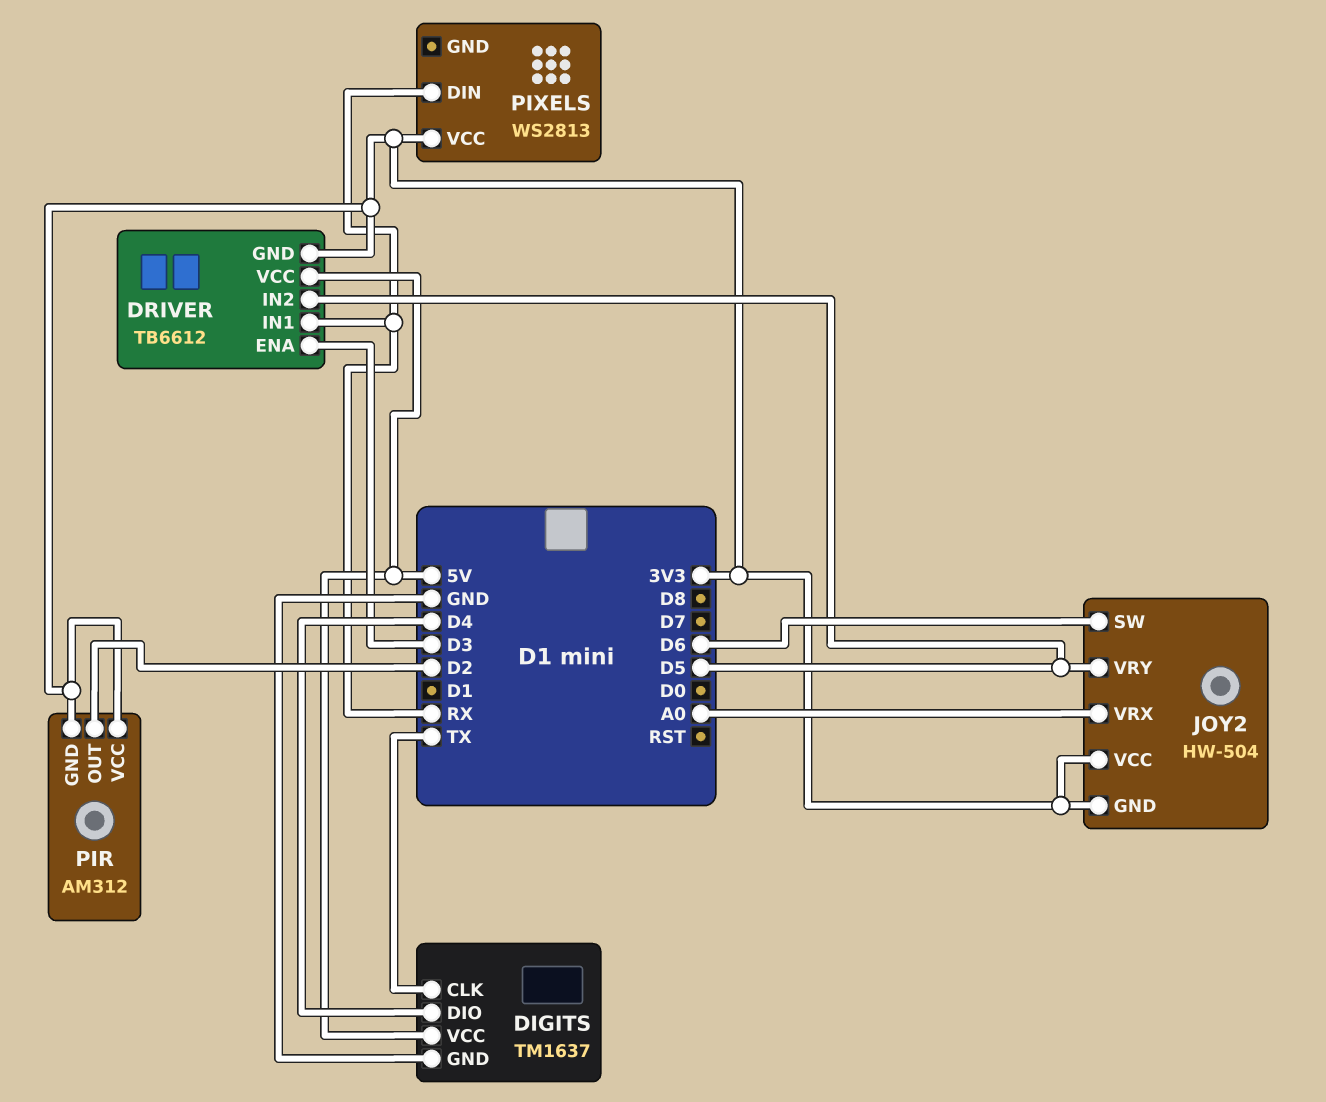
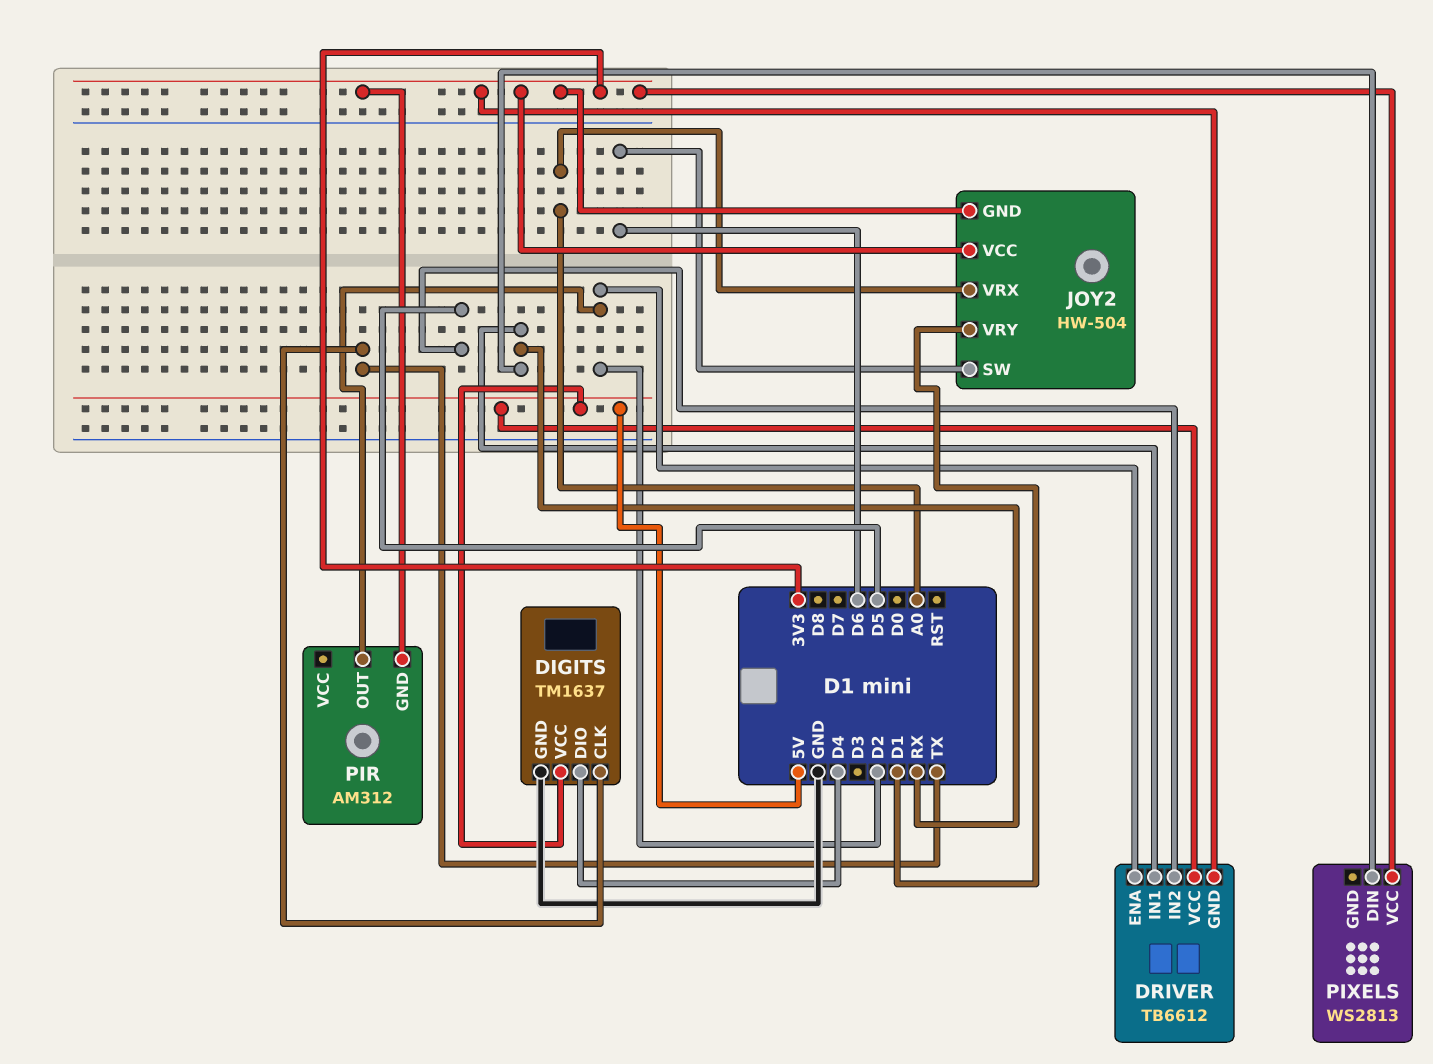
DRIVER pin ENA: D3 -> D2
JOY2 pin VRY: D5 -> D1
PIR pin VCC: 3V3 -> none

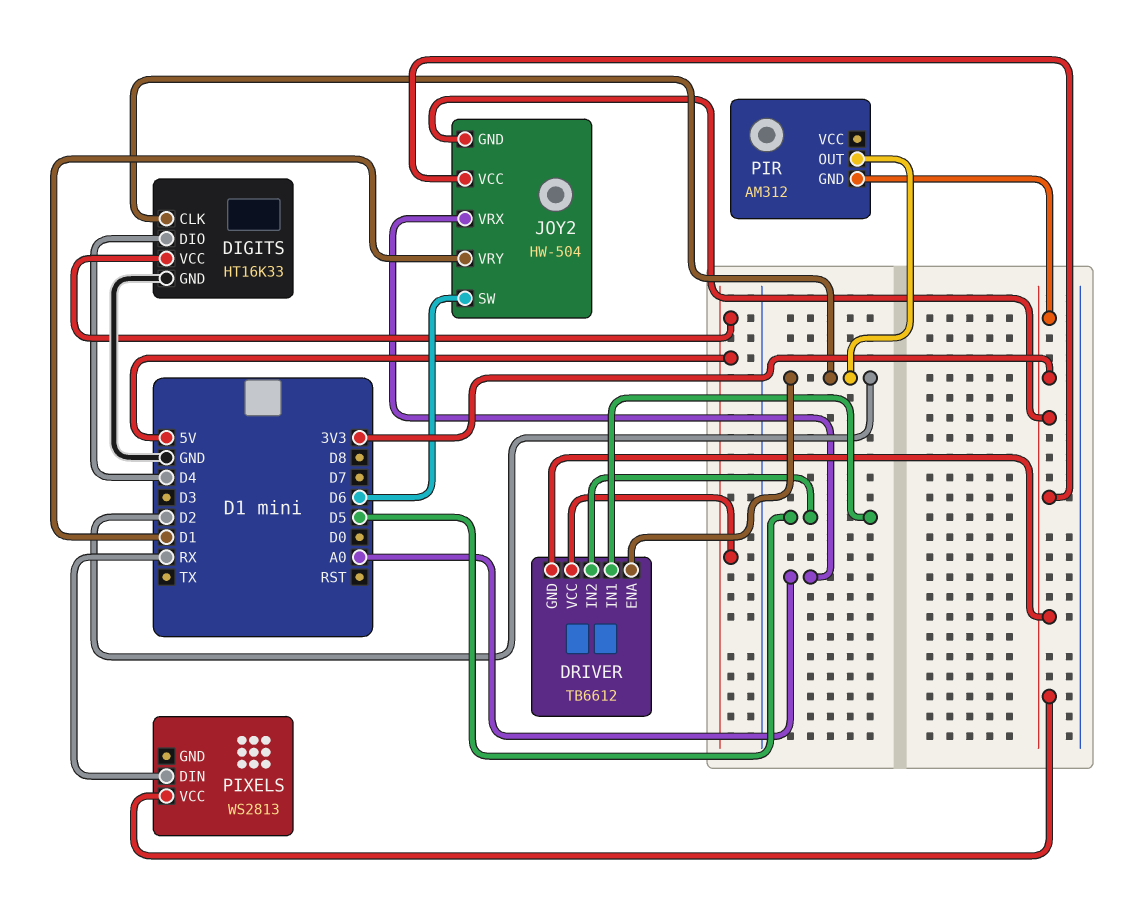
DIGITS: TM1637 -> HT16K33
DIGITS pin CLK: TX -> D2
DRIVER pin IN1: RX -> D5

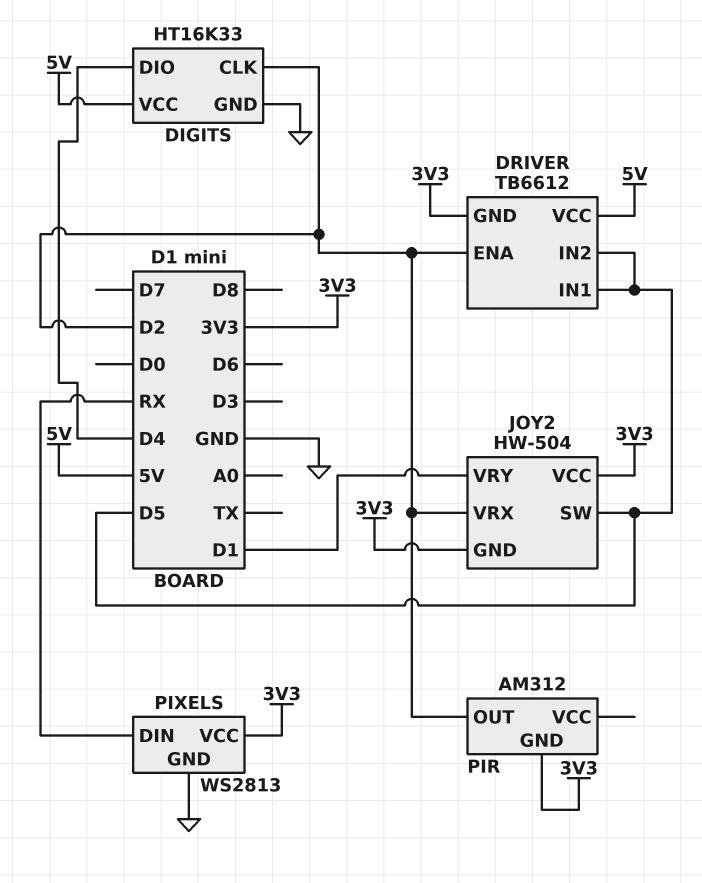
JOY2 pin SW: D6 -> D5
JOY2 pin VRX: A0 -> D2
PIXELS pin GND: none -> GND

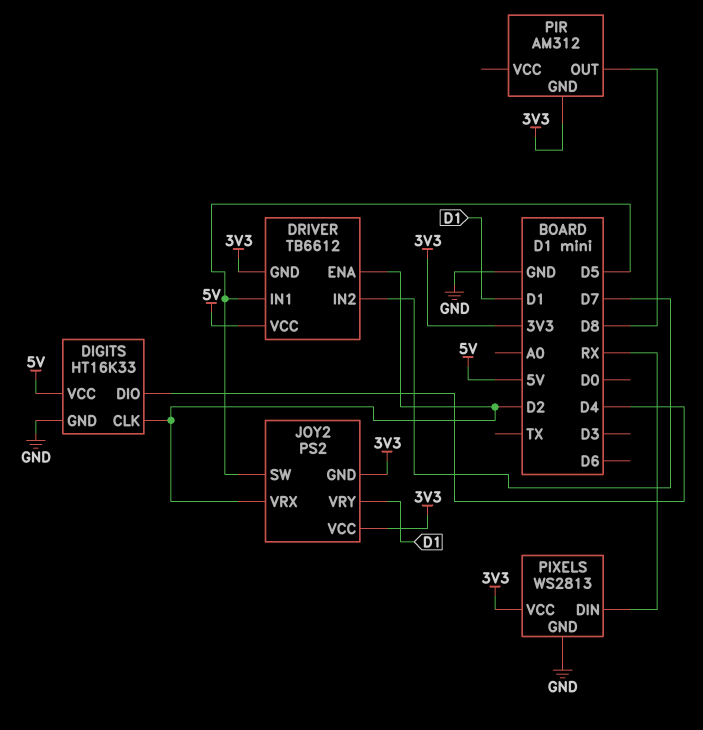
DRIVER pin IN2: D5 -> D7
JOY2: HW-504 -> PS2
PIR pin OUT: D2 -> D8

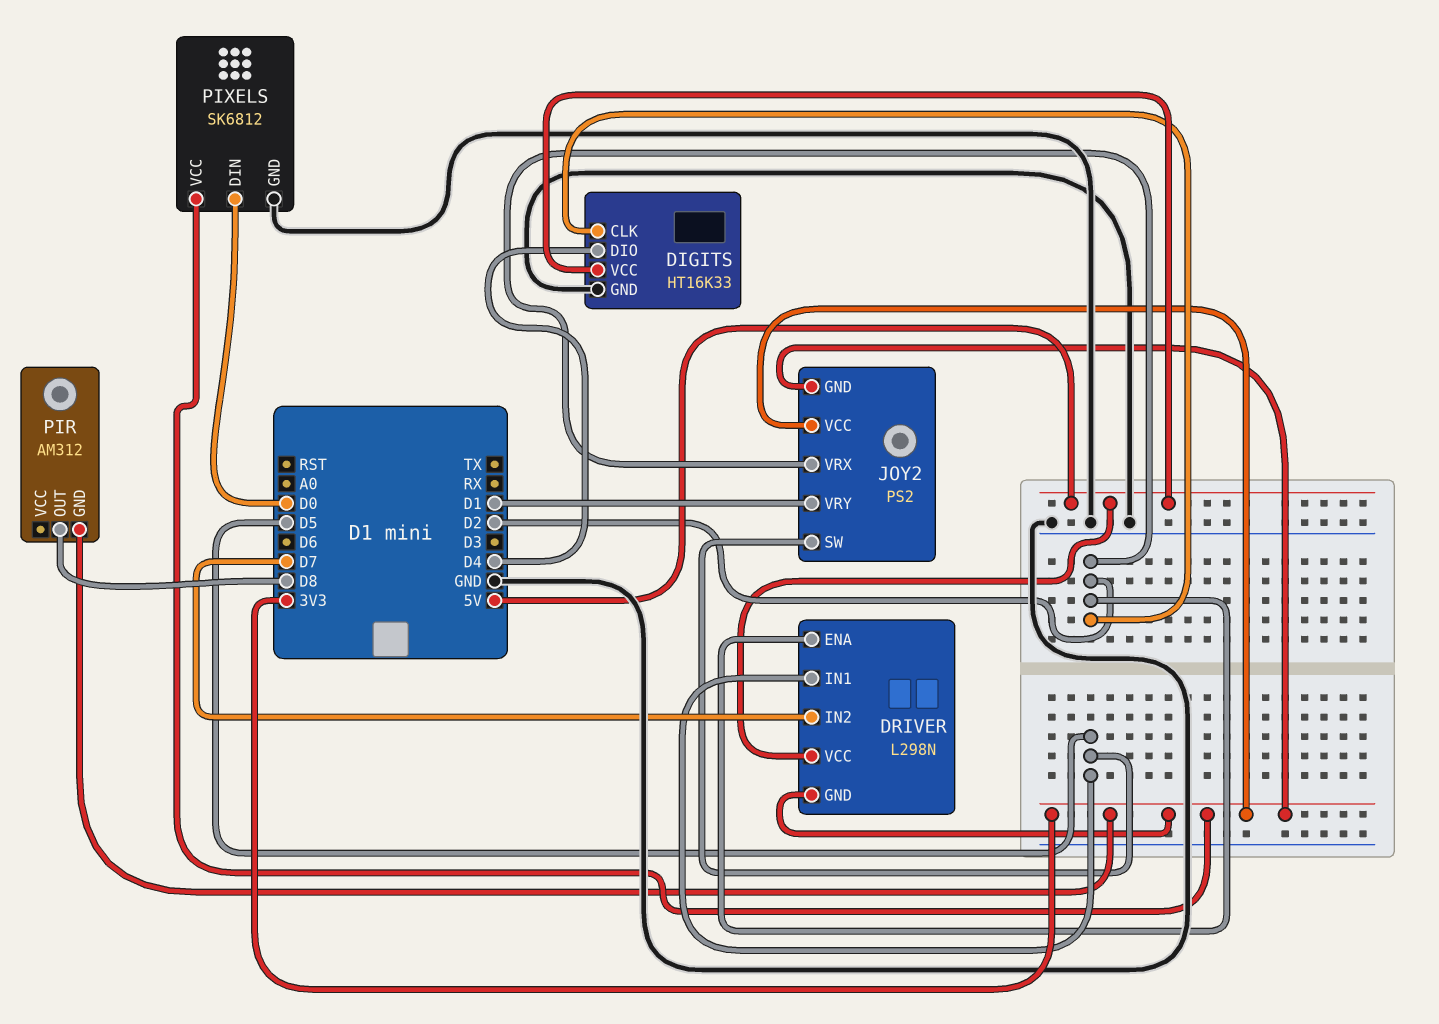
DRIVER: TB6612 -> L298N
PIXELS: WS2813 -> SK6812
PIXELS pin DIN: RX -> D0

